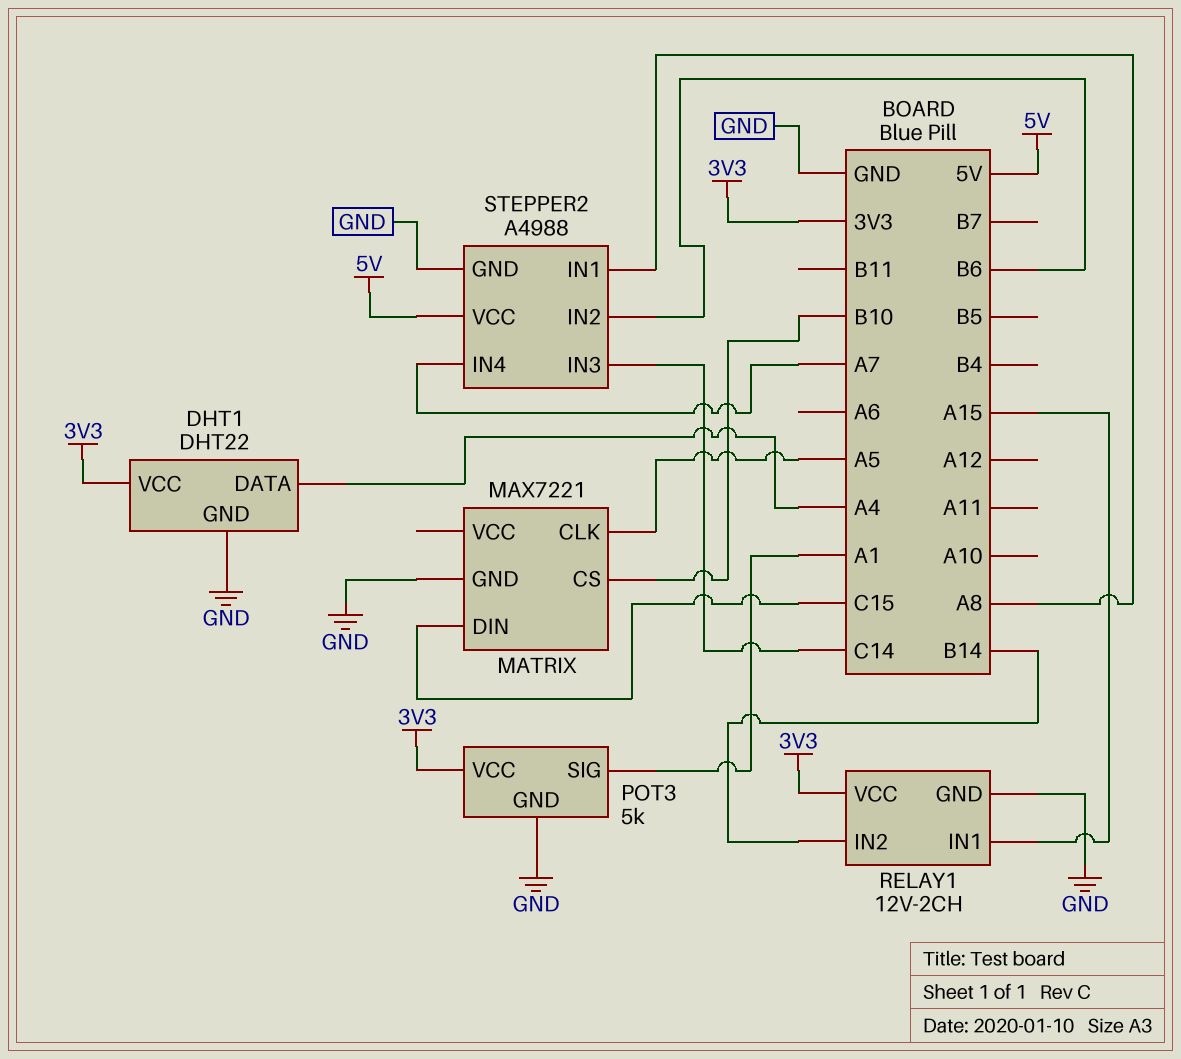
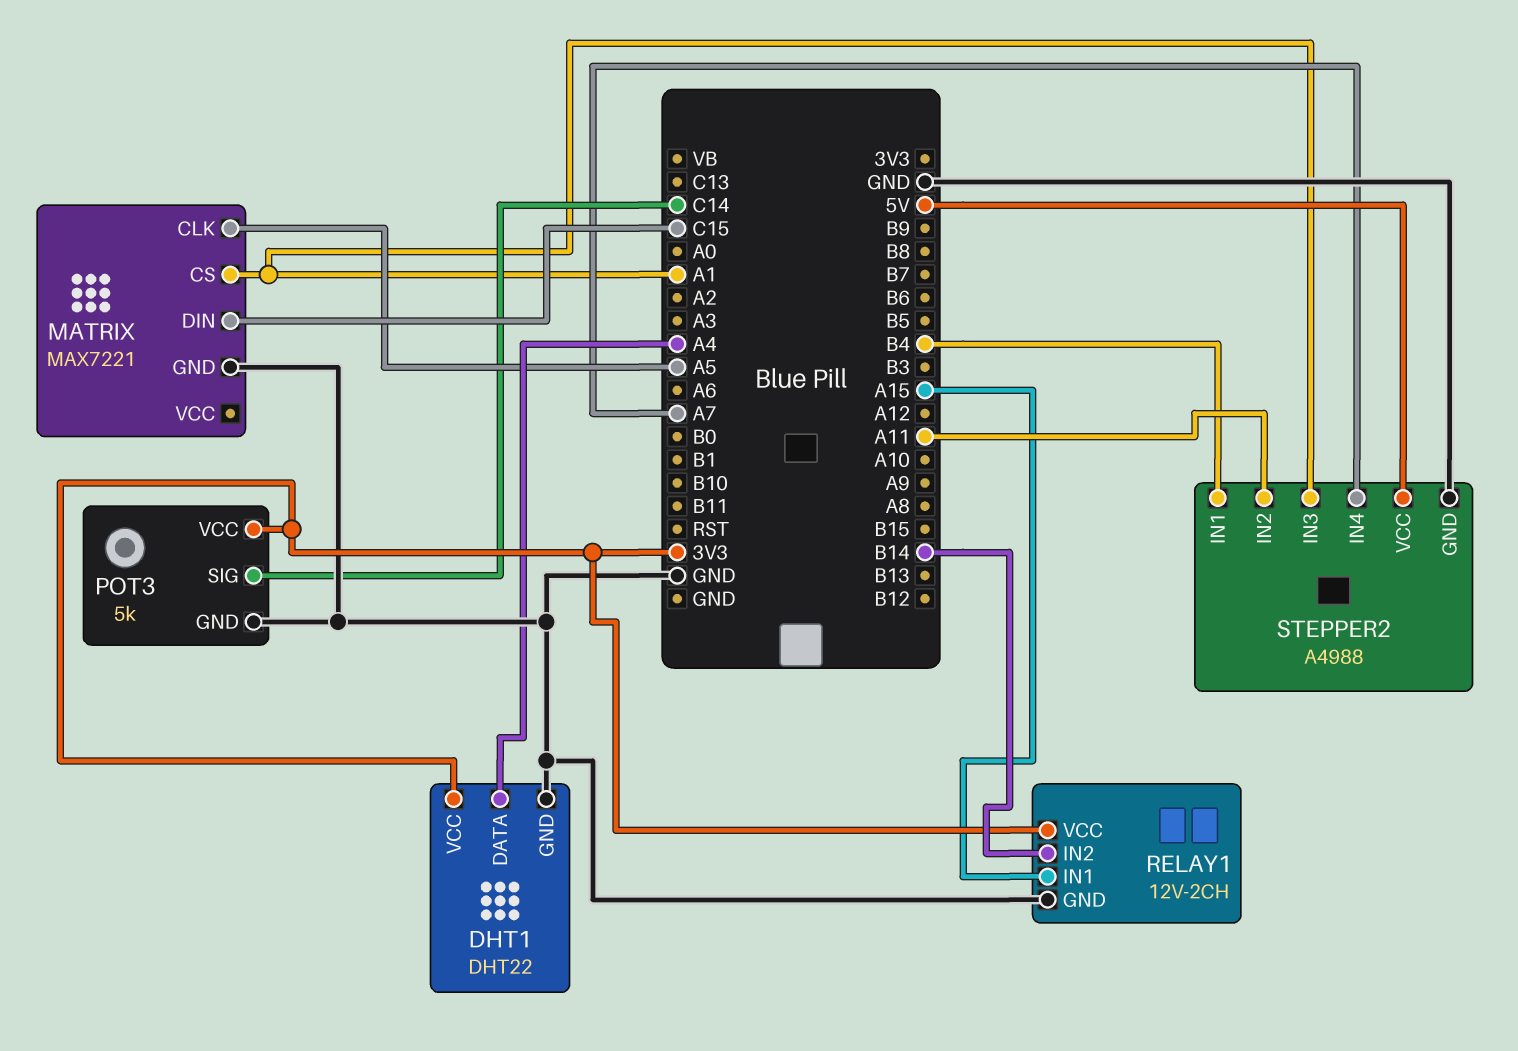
MATRIX pin CS: B10 -> A1
POT3 pin SIG: A1 -> C14
STEPPER2 pin IN1: A8 -> B4
STEPPER2 pin IN2: B6 -> A11
STEPPER2 pin IN3: C14 -> A1

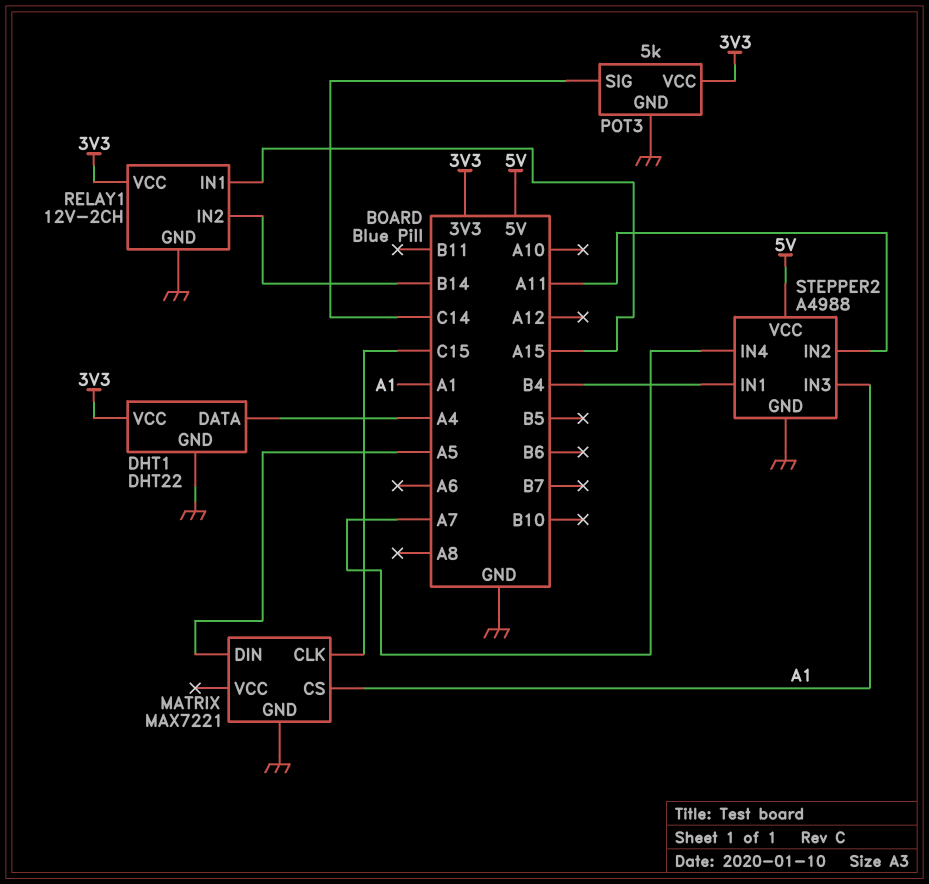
MATRIX pin CLK: A5 -> C15
MATRIX pin DIN: C15 -> A5

